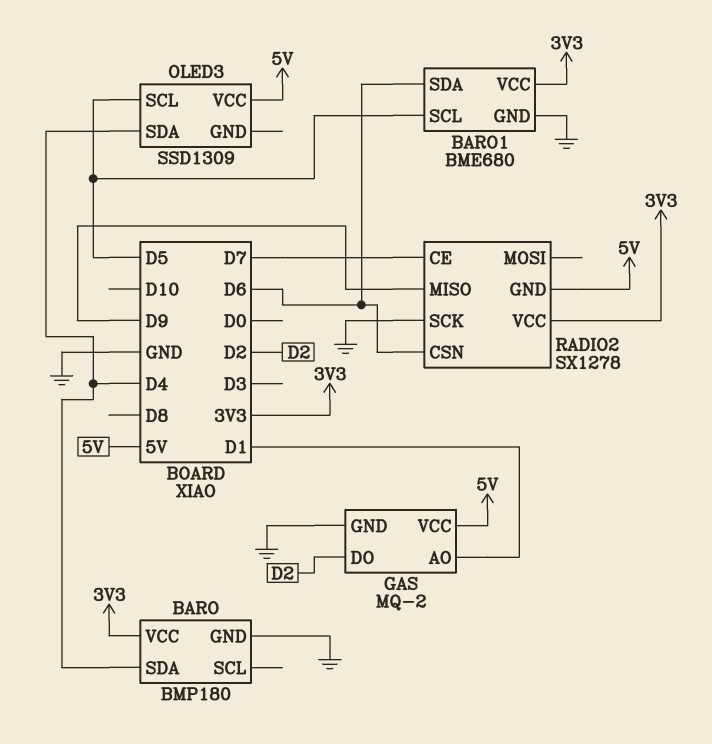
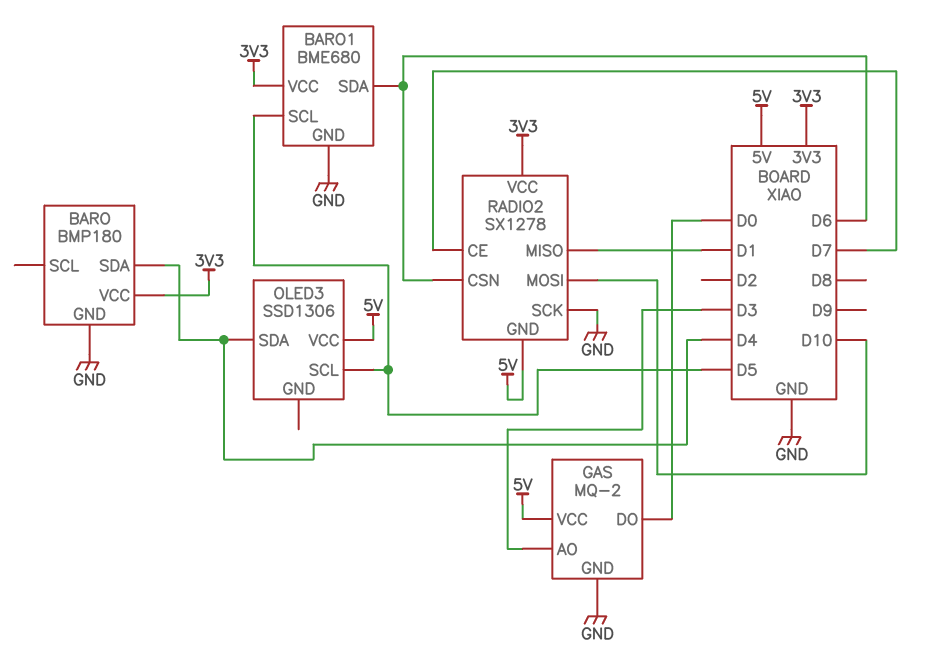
GAS pin AO: D1 -> D3
GAS pin DO: D2 -> D0
OLED3: SSD1309 -> SSD1306
RADIO2 pin MISO: D9 -> D1
RADIO2 pin MOSI: none -> D10

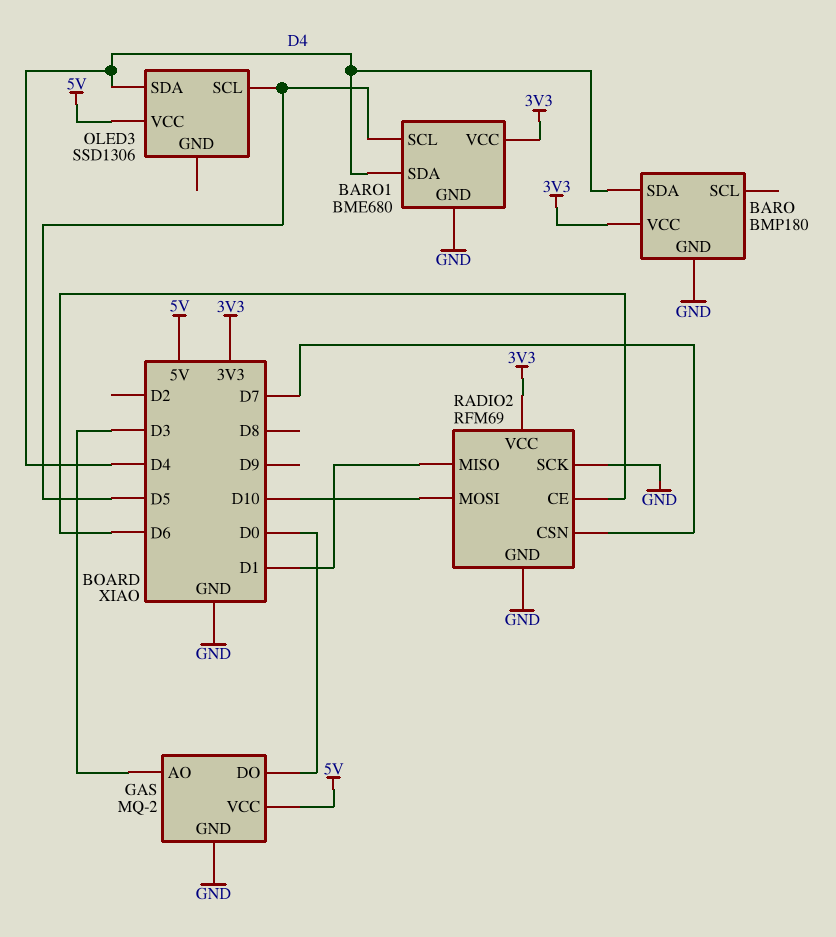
BARO1 pin SDA: D6 -> D4
RADIO2: SX1278 -> RFM69
RADIO2 pin CE: D7 -> D6
RADIO2 pin CSN: D6 -> D7
RADIO2 pin GND: 5V -> GND

